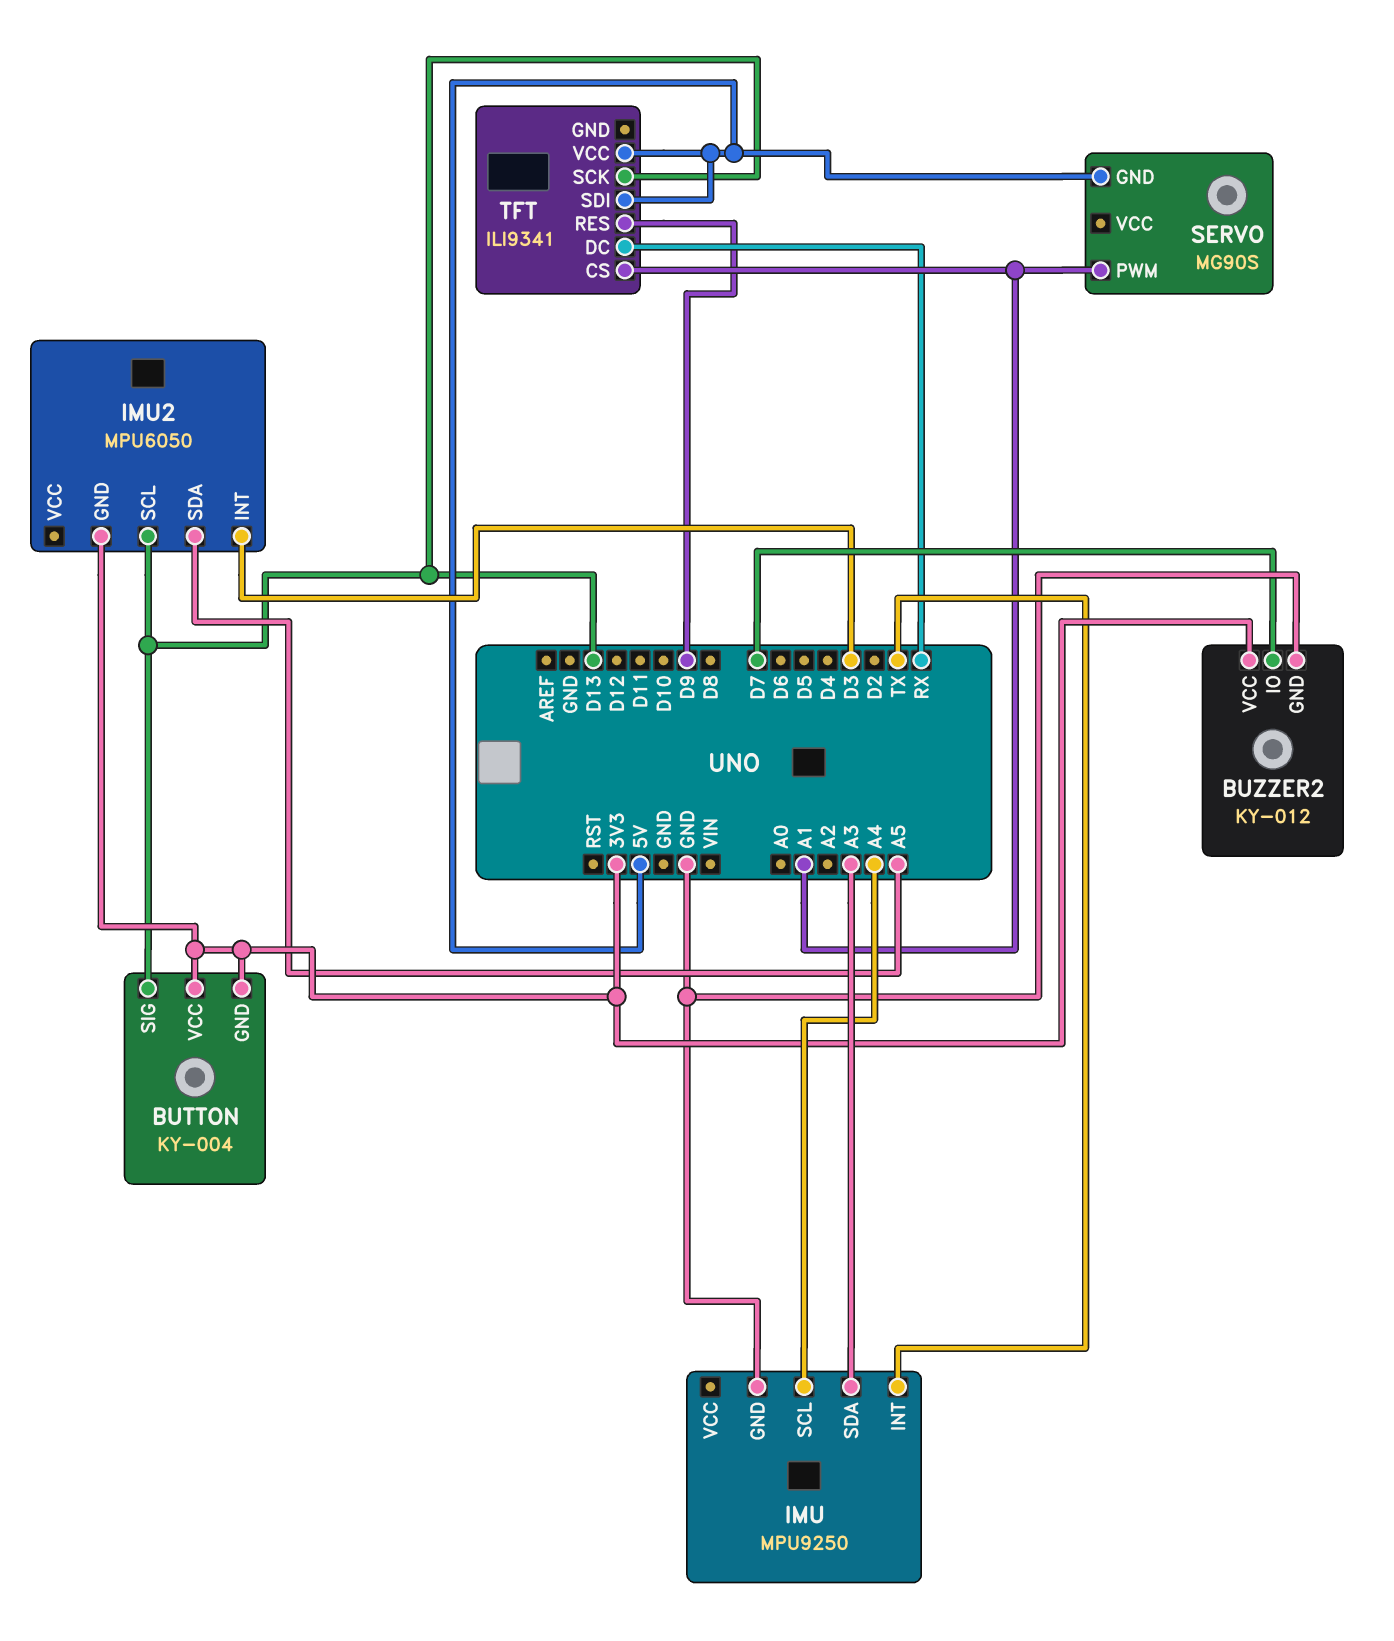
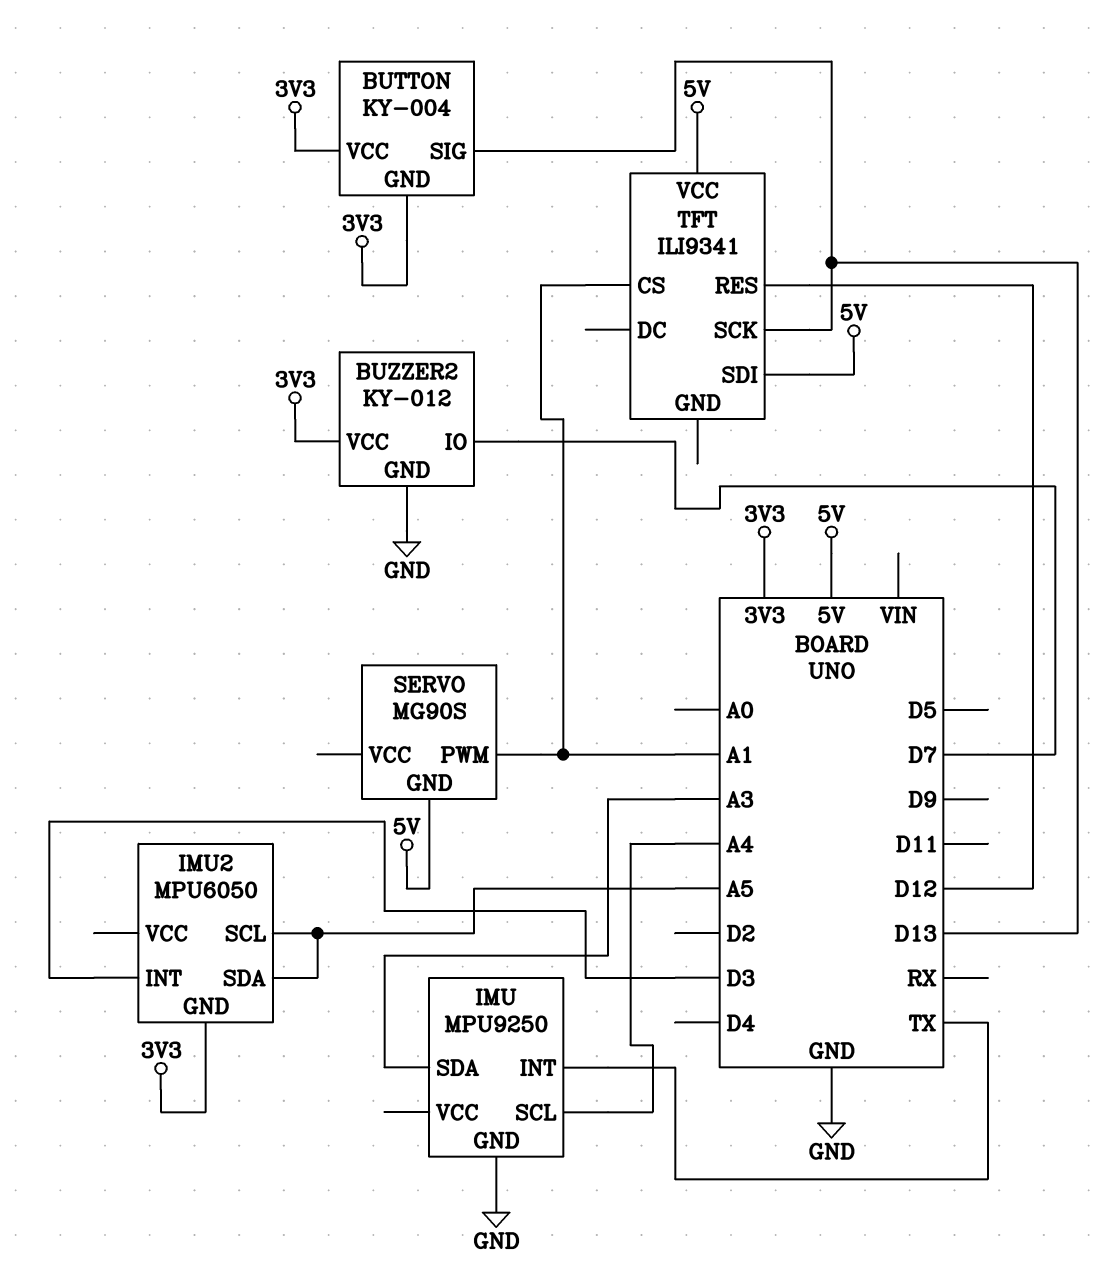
IMU2 pin SCL: D13 -> A5
TFT pin DC: RX -> none
TFT pin RES: D9 -> D12

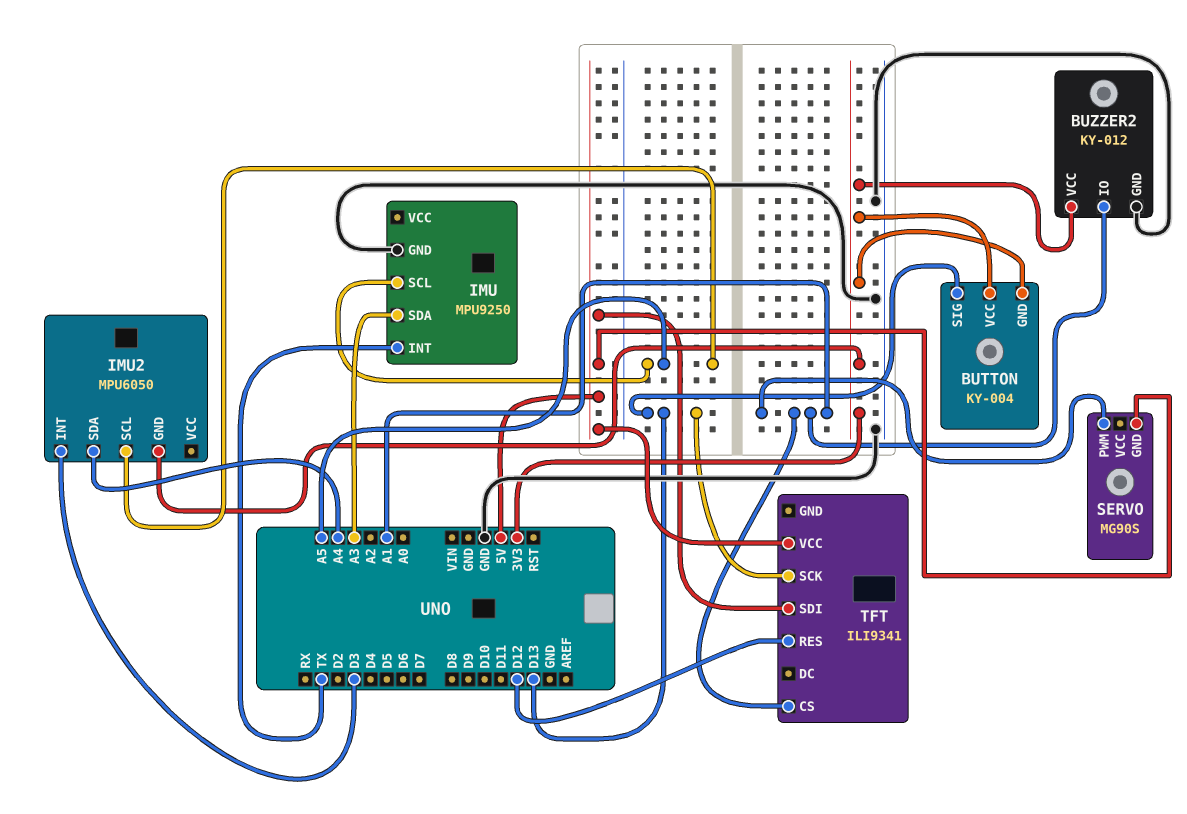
BUZZER2 pin IO: D7 -> A1
IMU pin SCL: A4 -> A5
IMU2 pin SDA: A5 -> A4

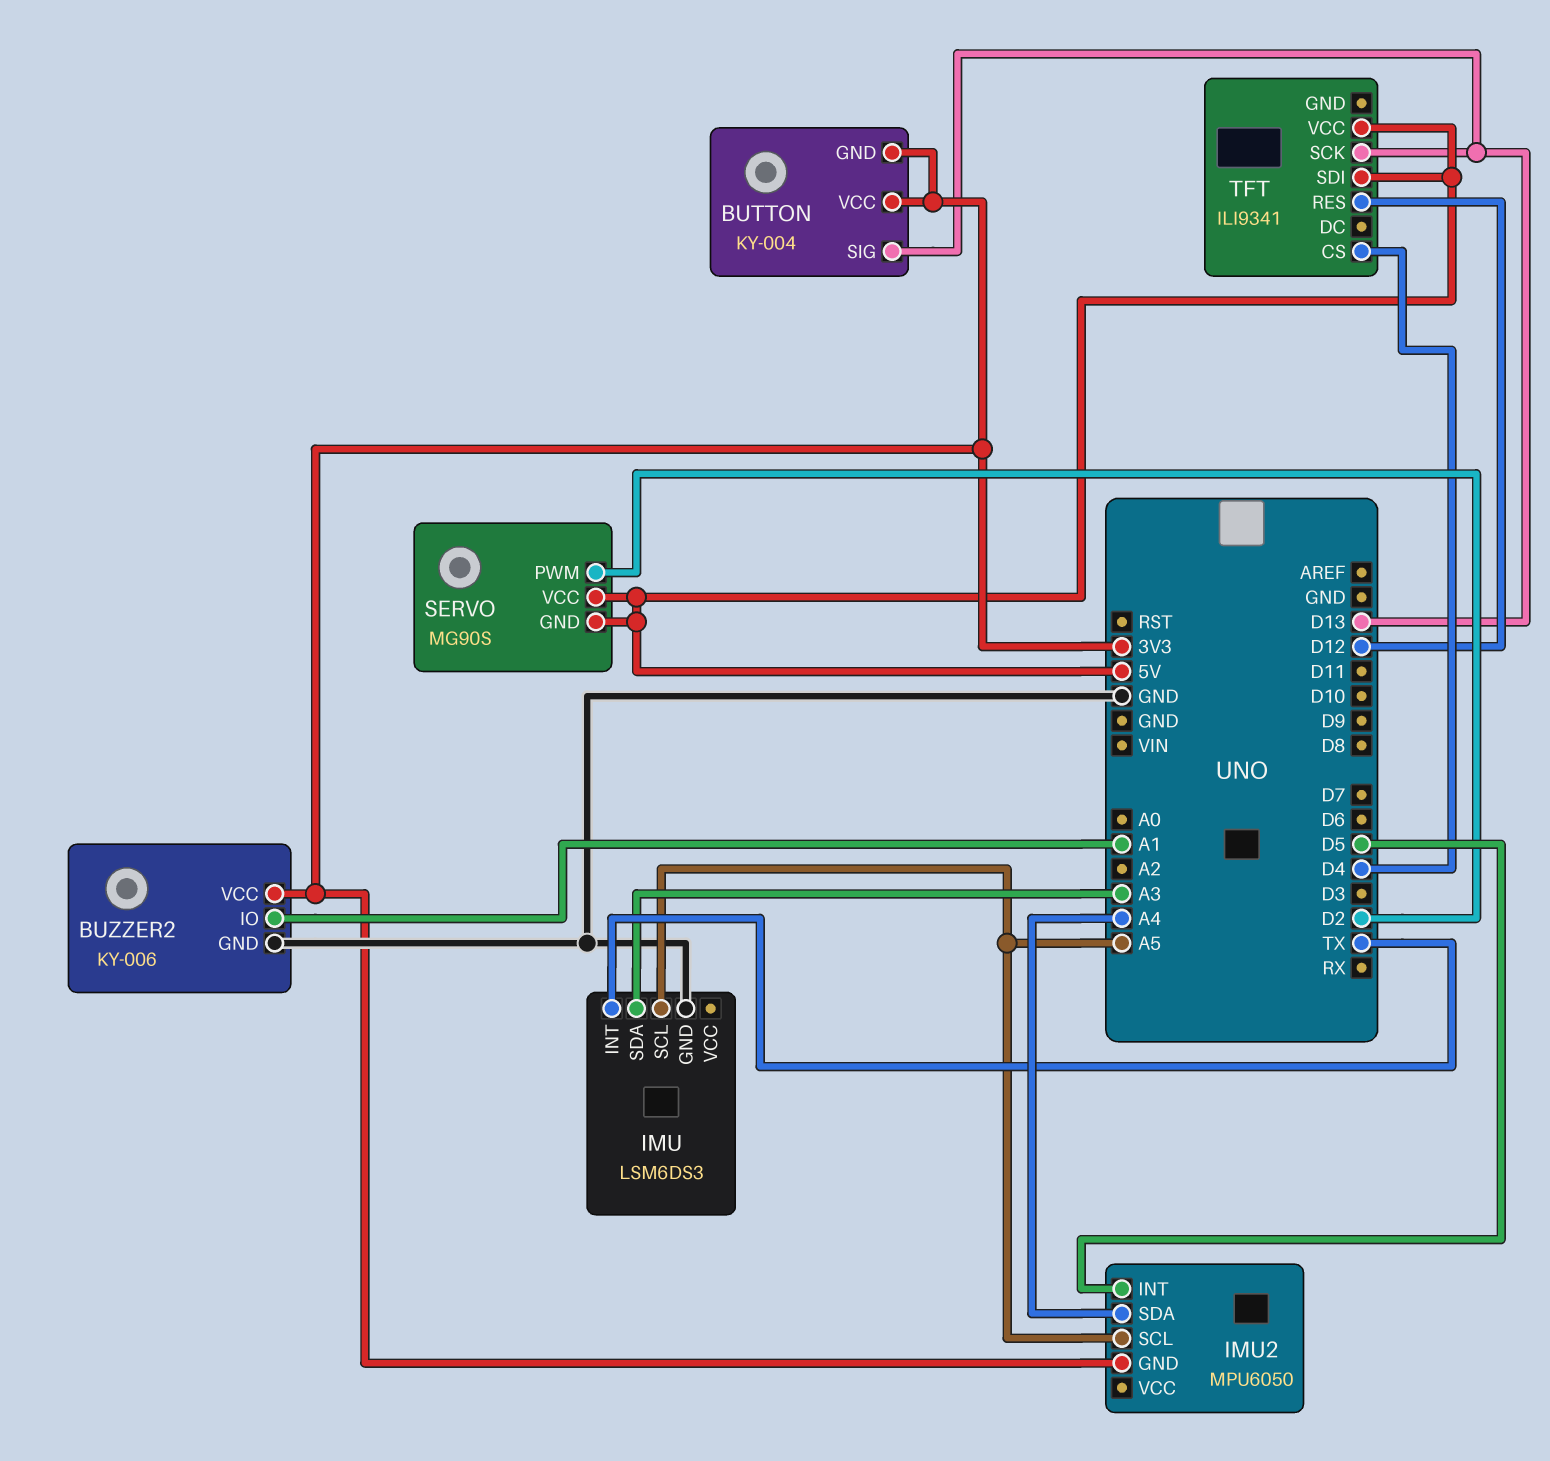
BUZZER2: KY-012 -> KY-006
IMU: MPU9250 -> LSM6DS3
IMU2 pin INT: D3 -> D5
SERVO pin PWM: A1 -> D2
SERVO pin VCC: none -> 5V
TFT pin CS: A1 -> D4

